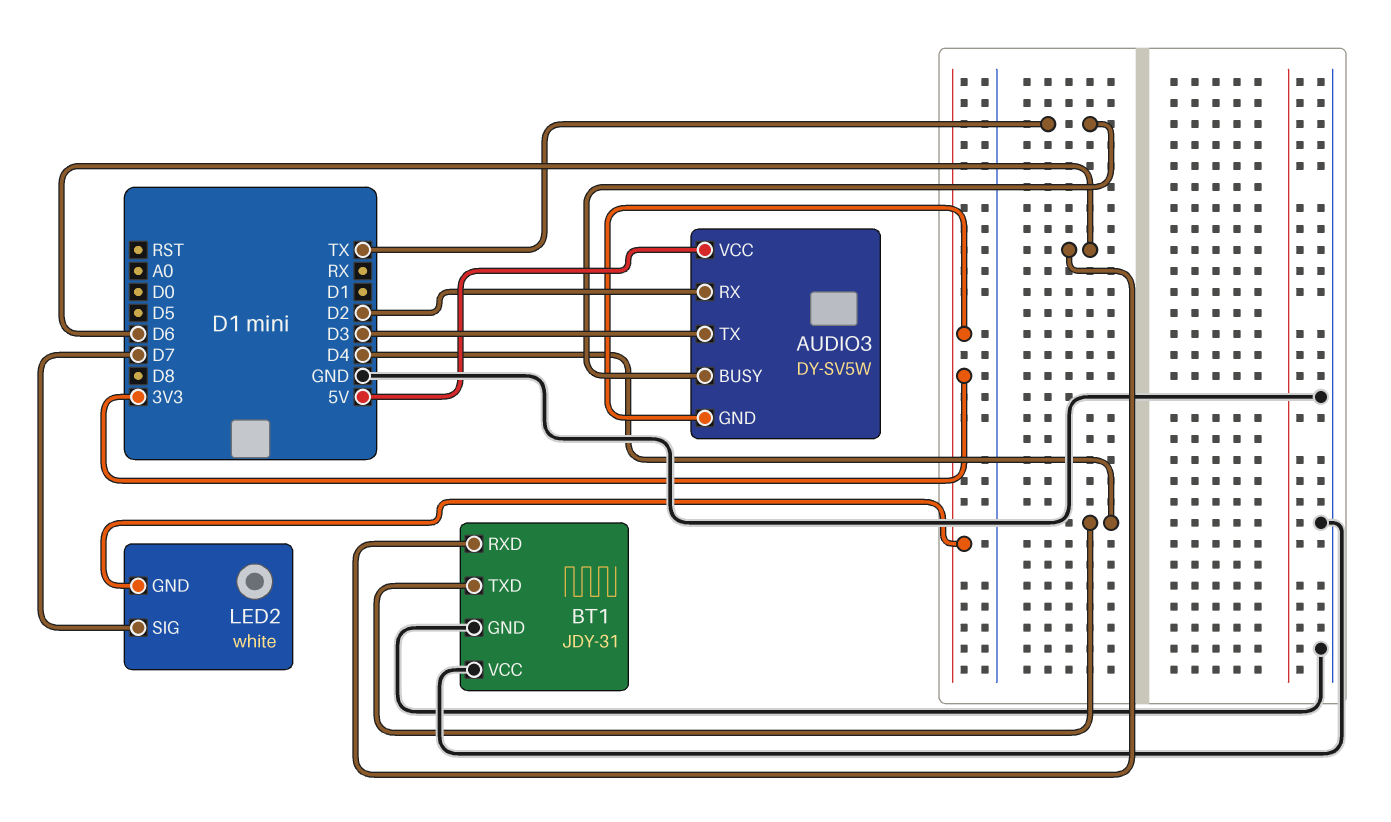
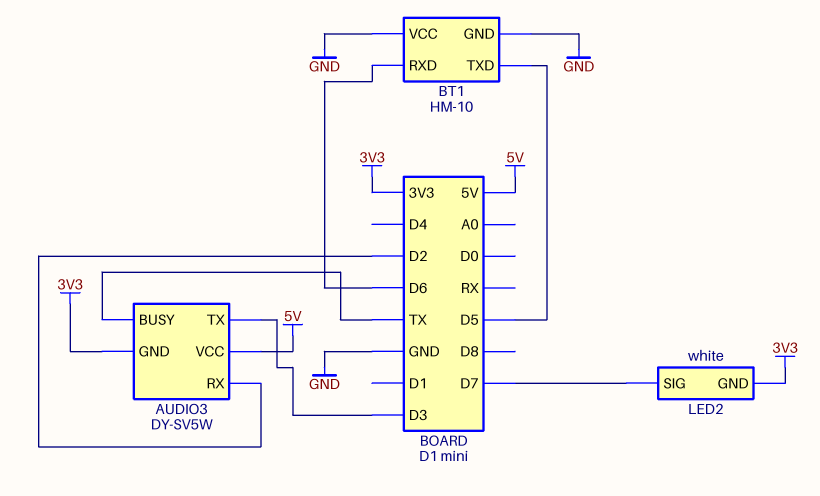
BT1: JDY-31 -> HM-10
BT1 pin TXD: D4 -> D5

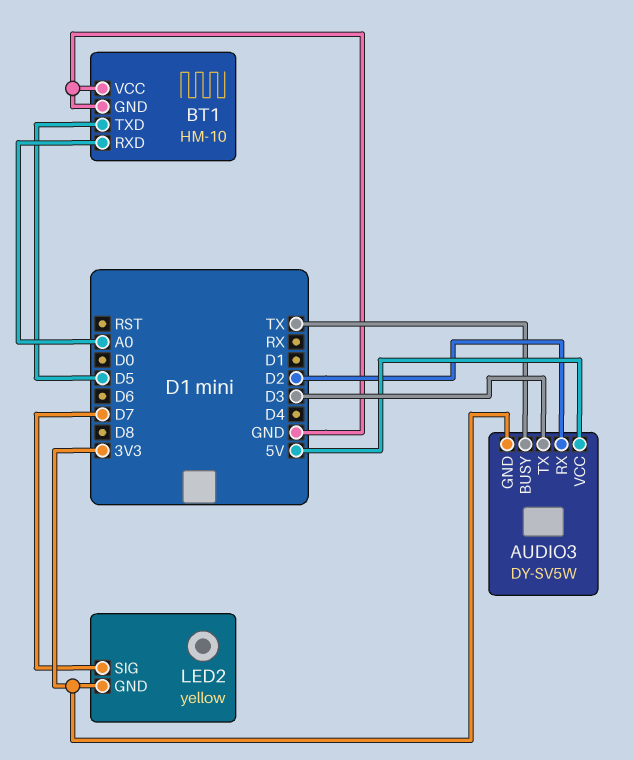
BT1 pin RXD: D6 -> A0
LED2: white -> yellow

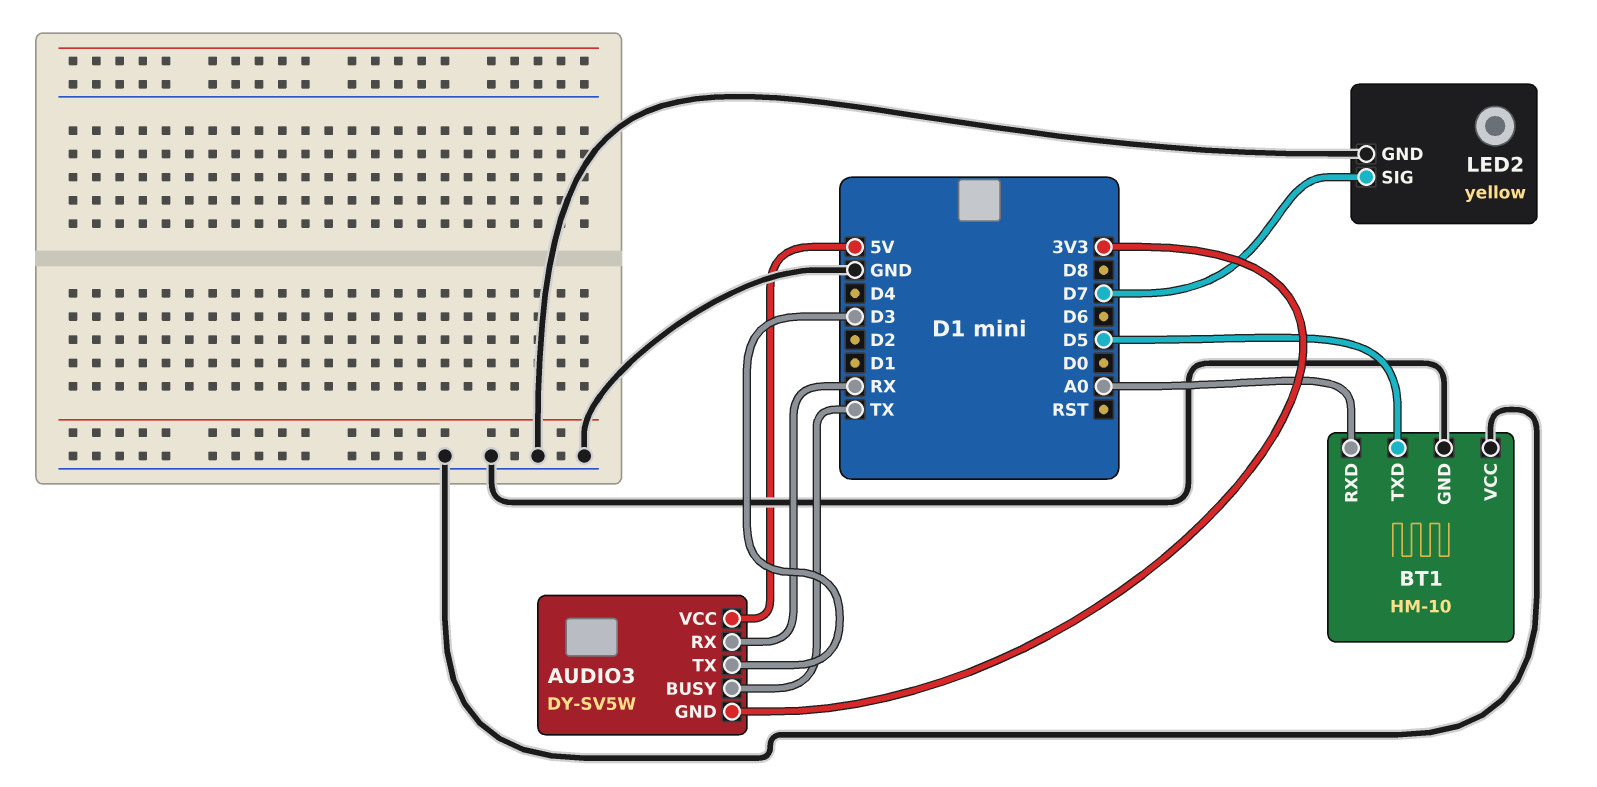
AUDIO3 pin RX: D2 -> RX
LED2 pin GND: 3V3 -> GND

